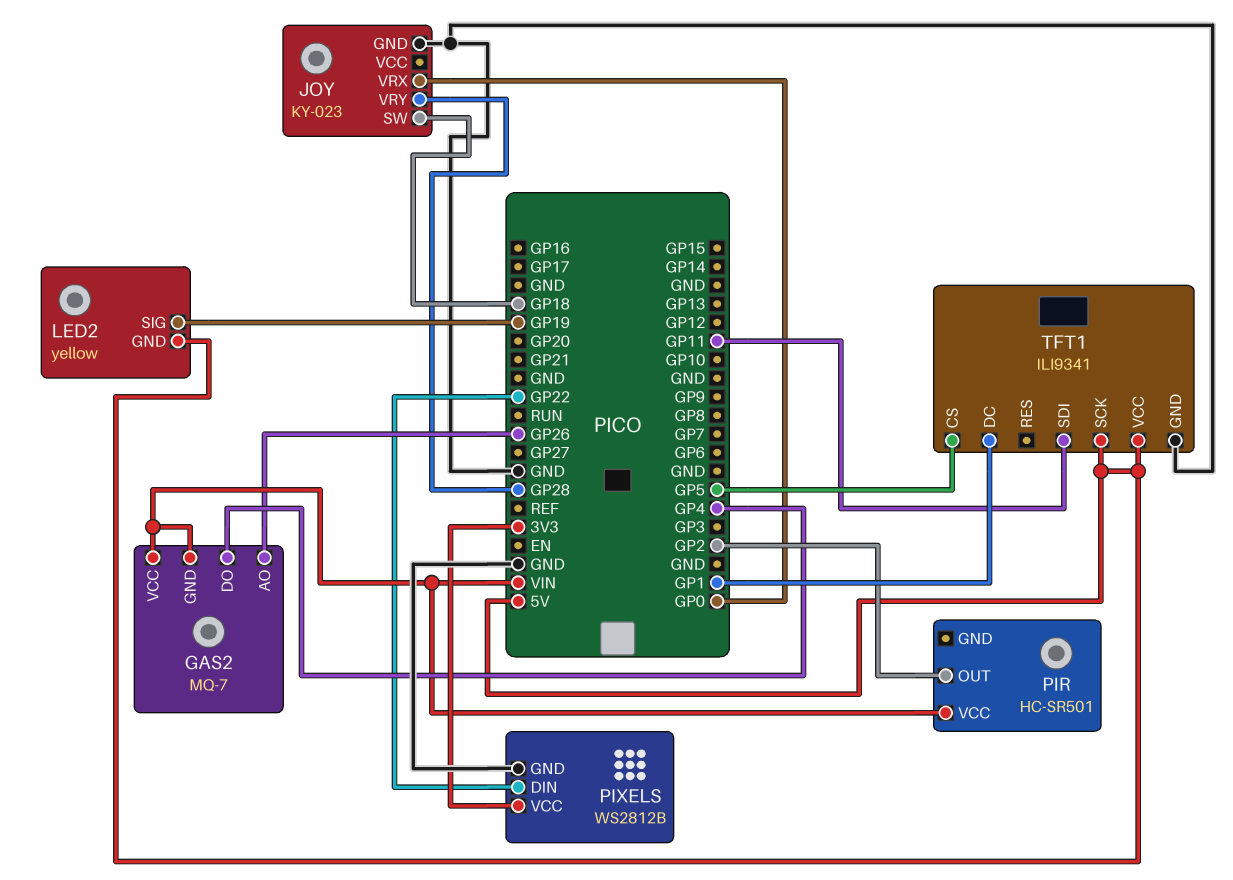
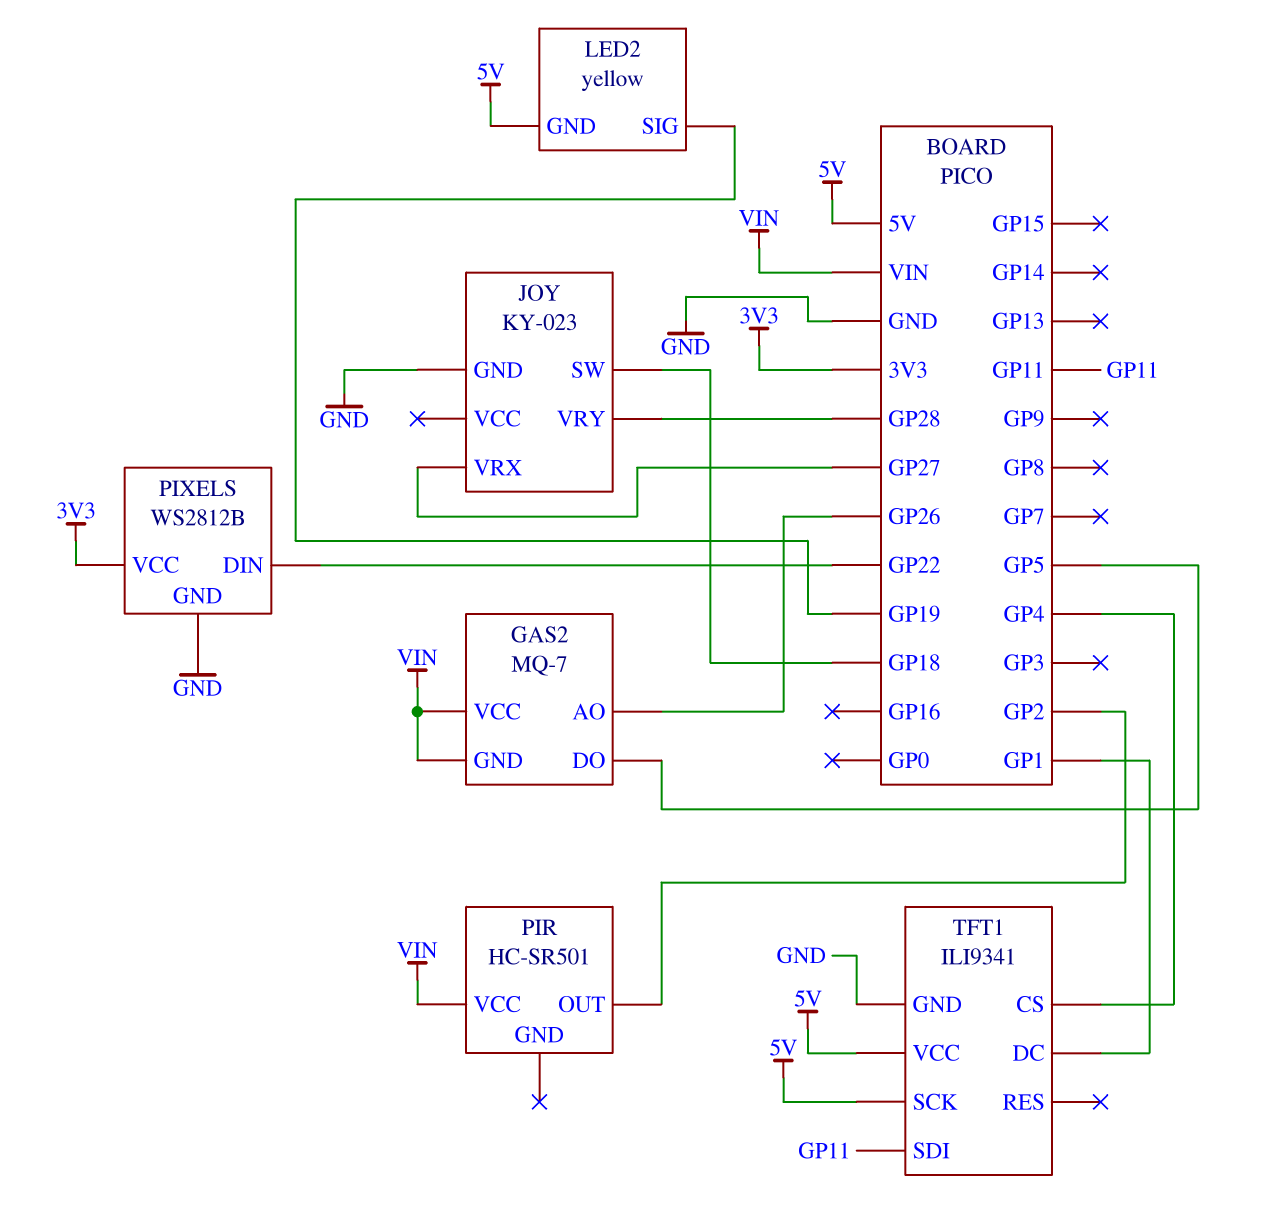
GAS2 pin DO: GP4 -> GP5
JOY pin VRX: GP0 -> GP27
TFT1 pin CS: GP5 -> GP4

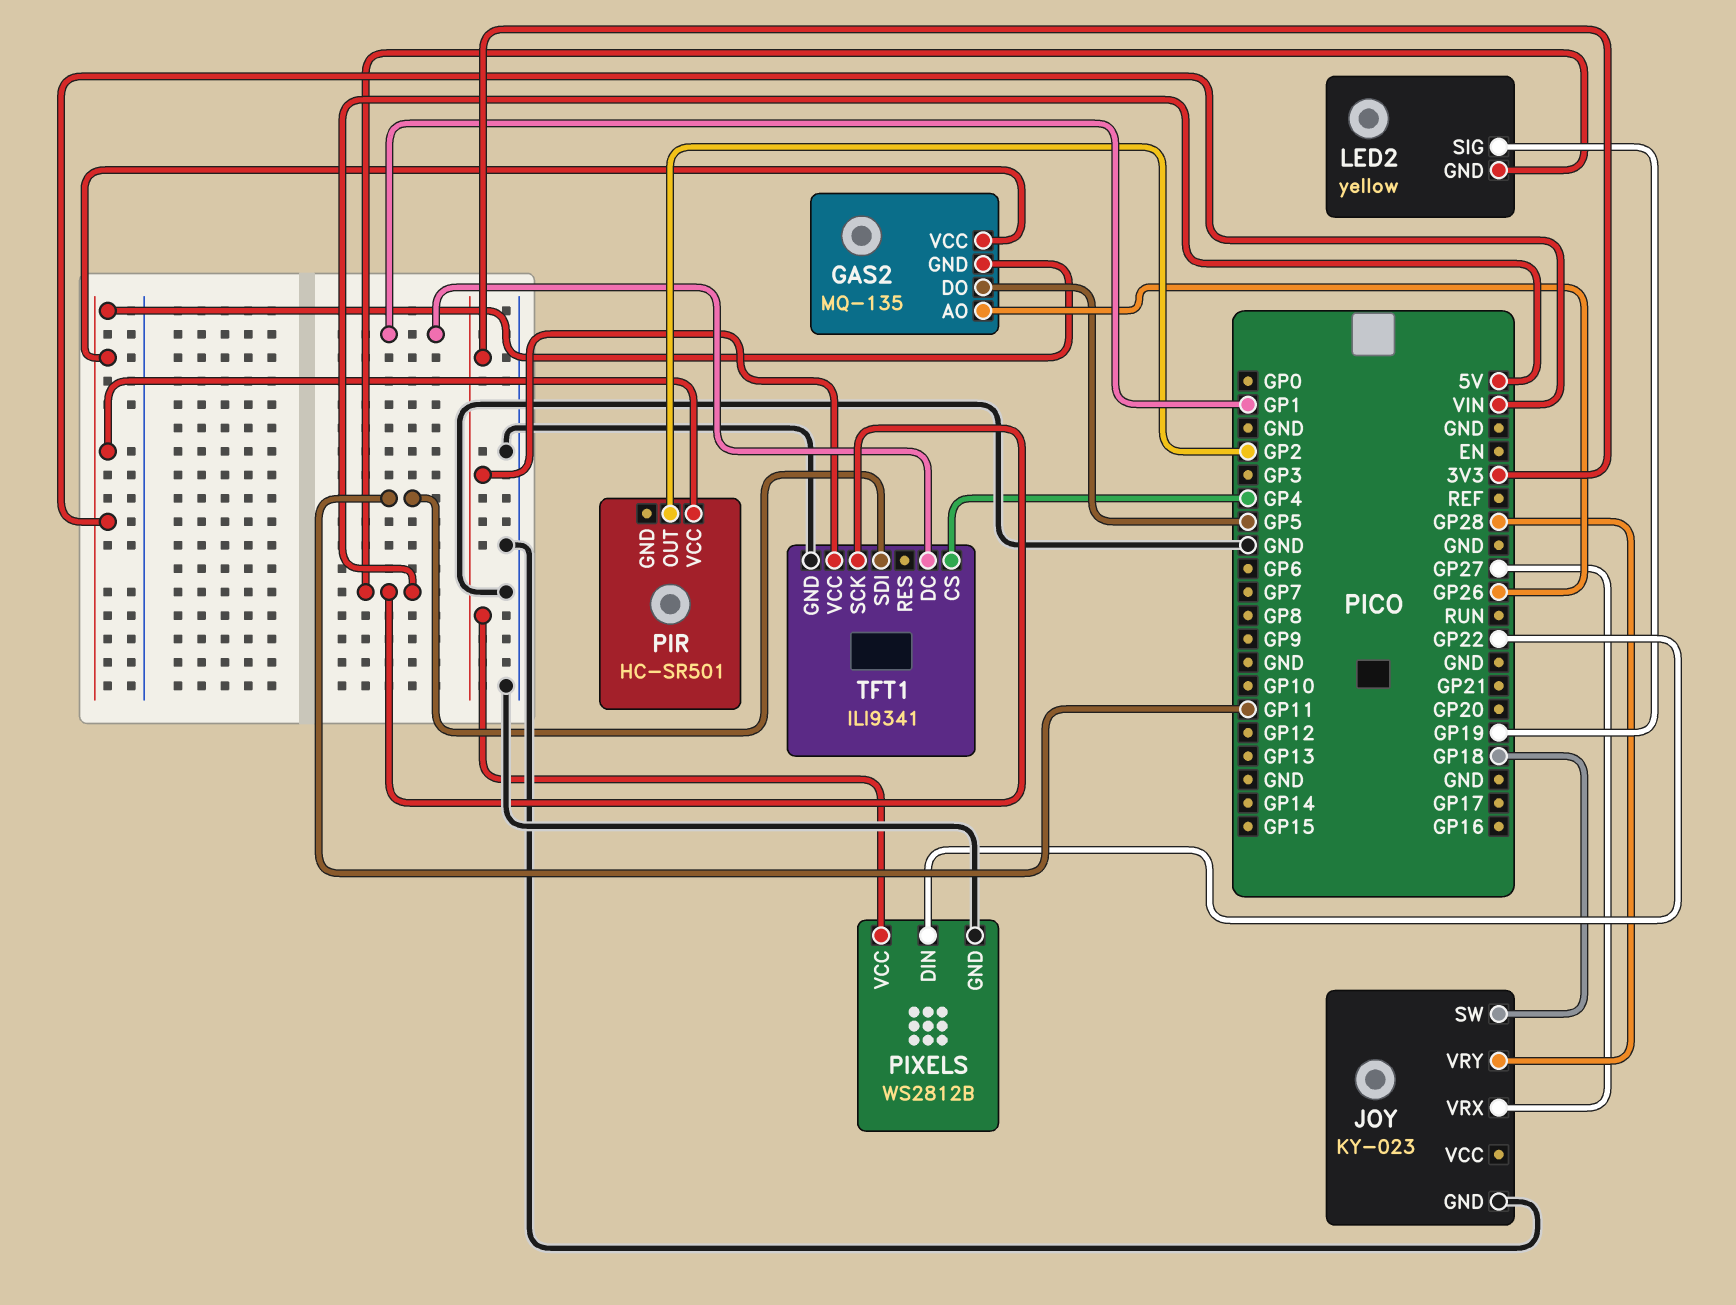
GAS2: MQ-7 -> MQ-135
TFT1 pin VCC: 5V -> 3V3

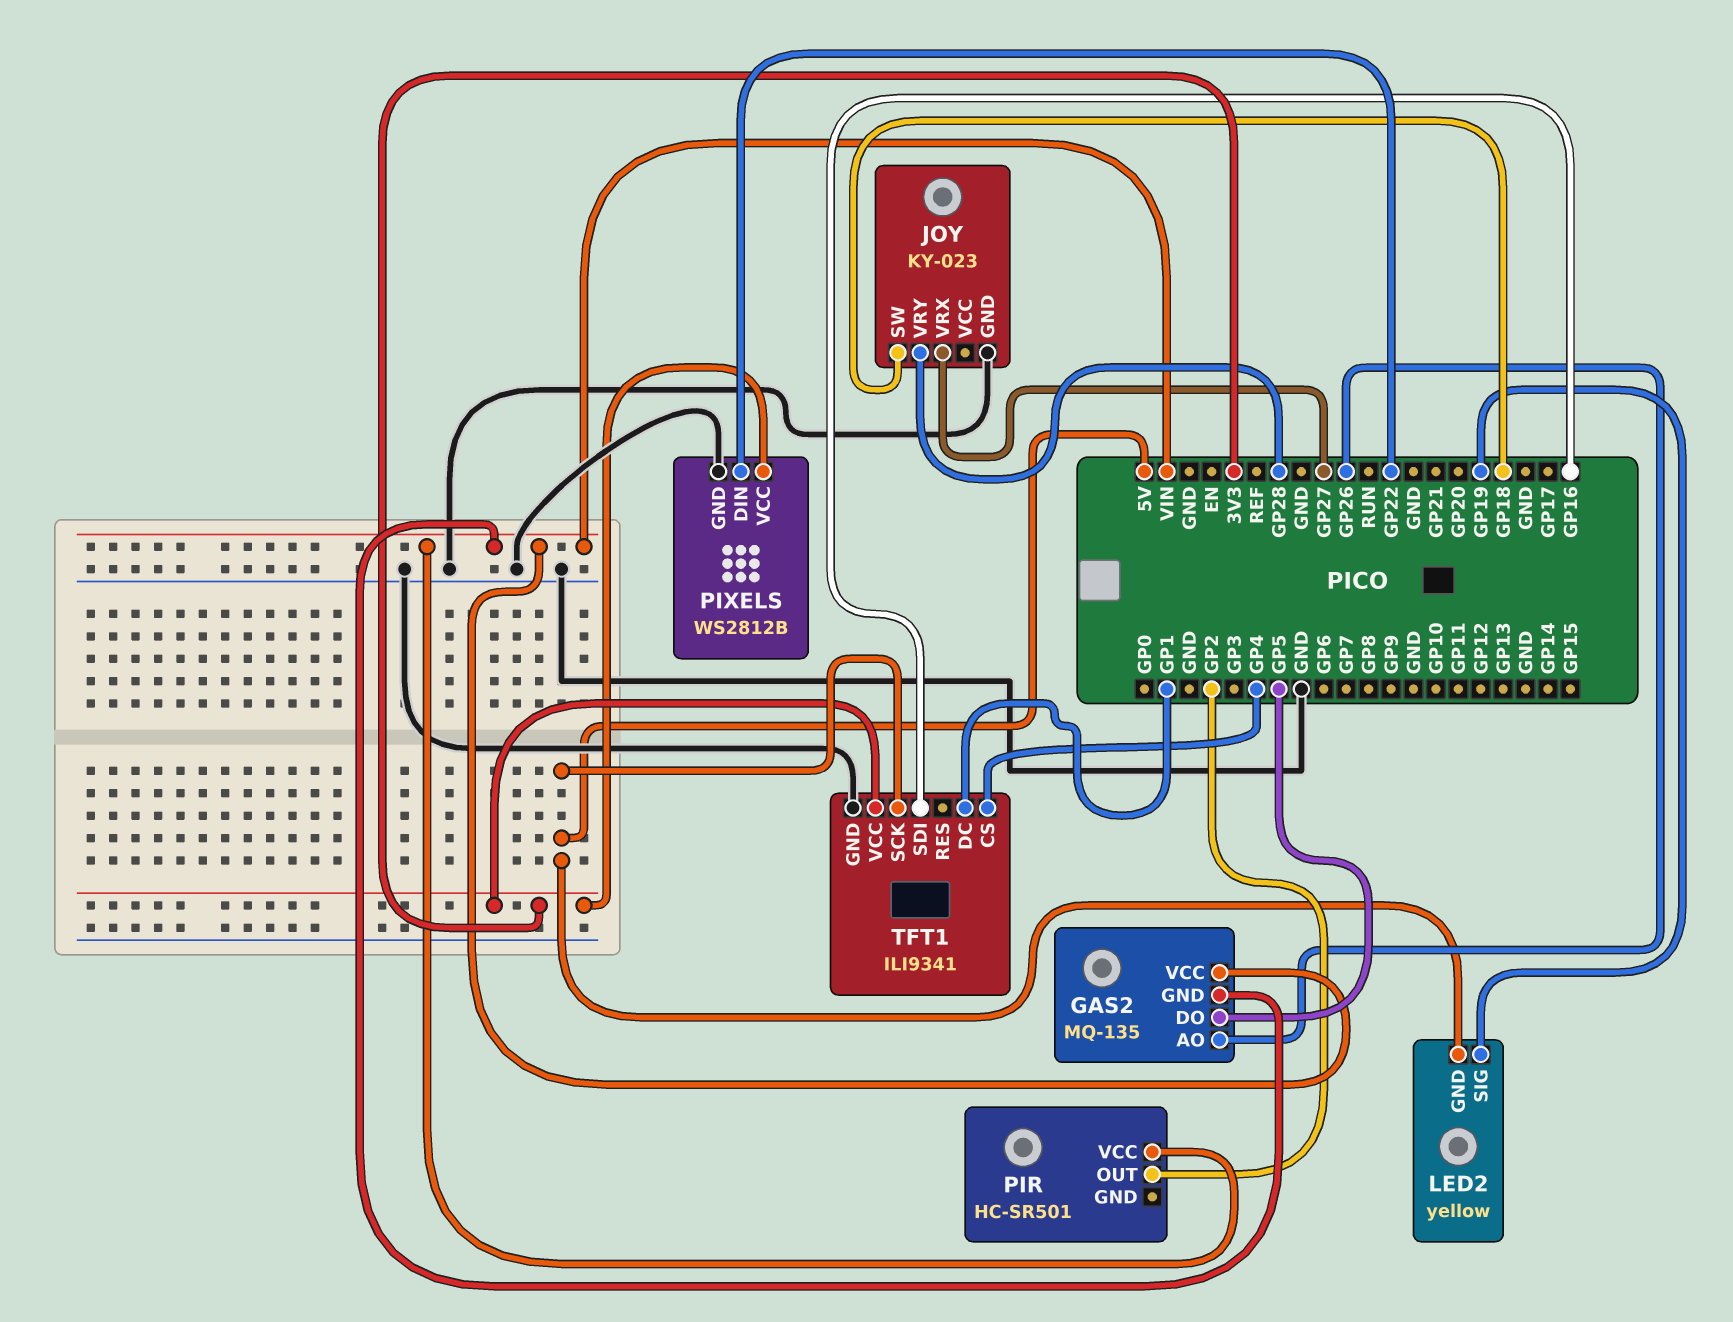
TFT1 pin SDI: GP11 -> GP16

